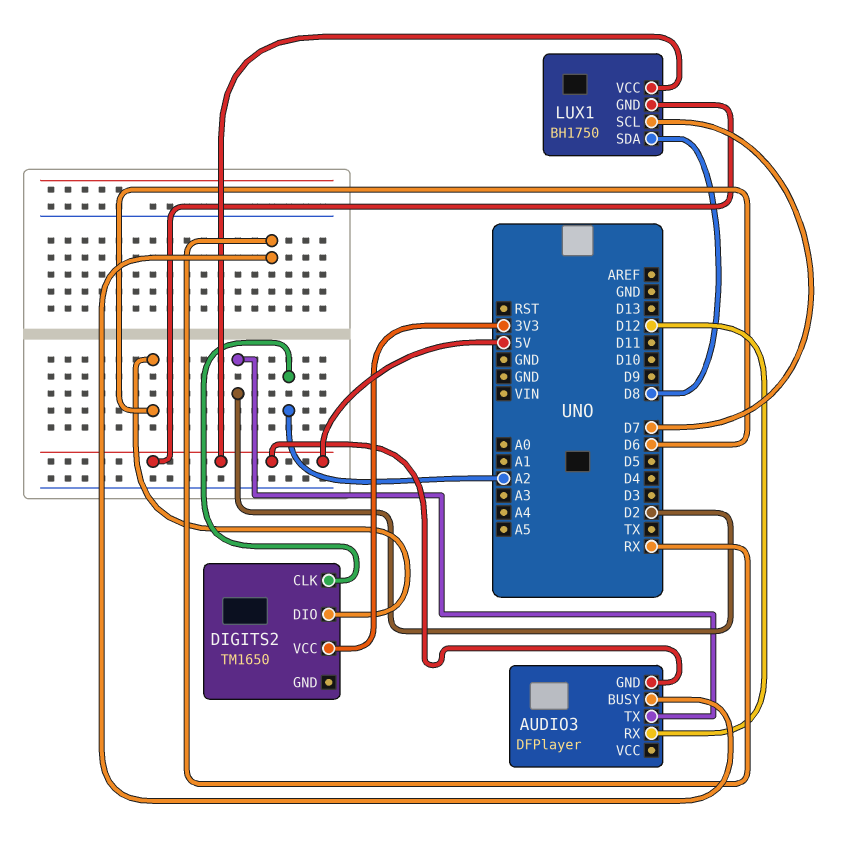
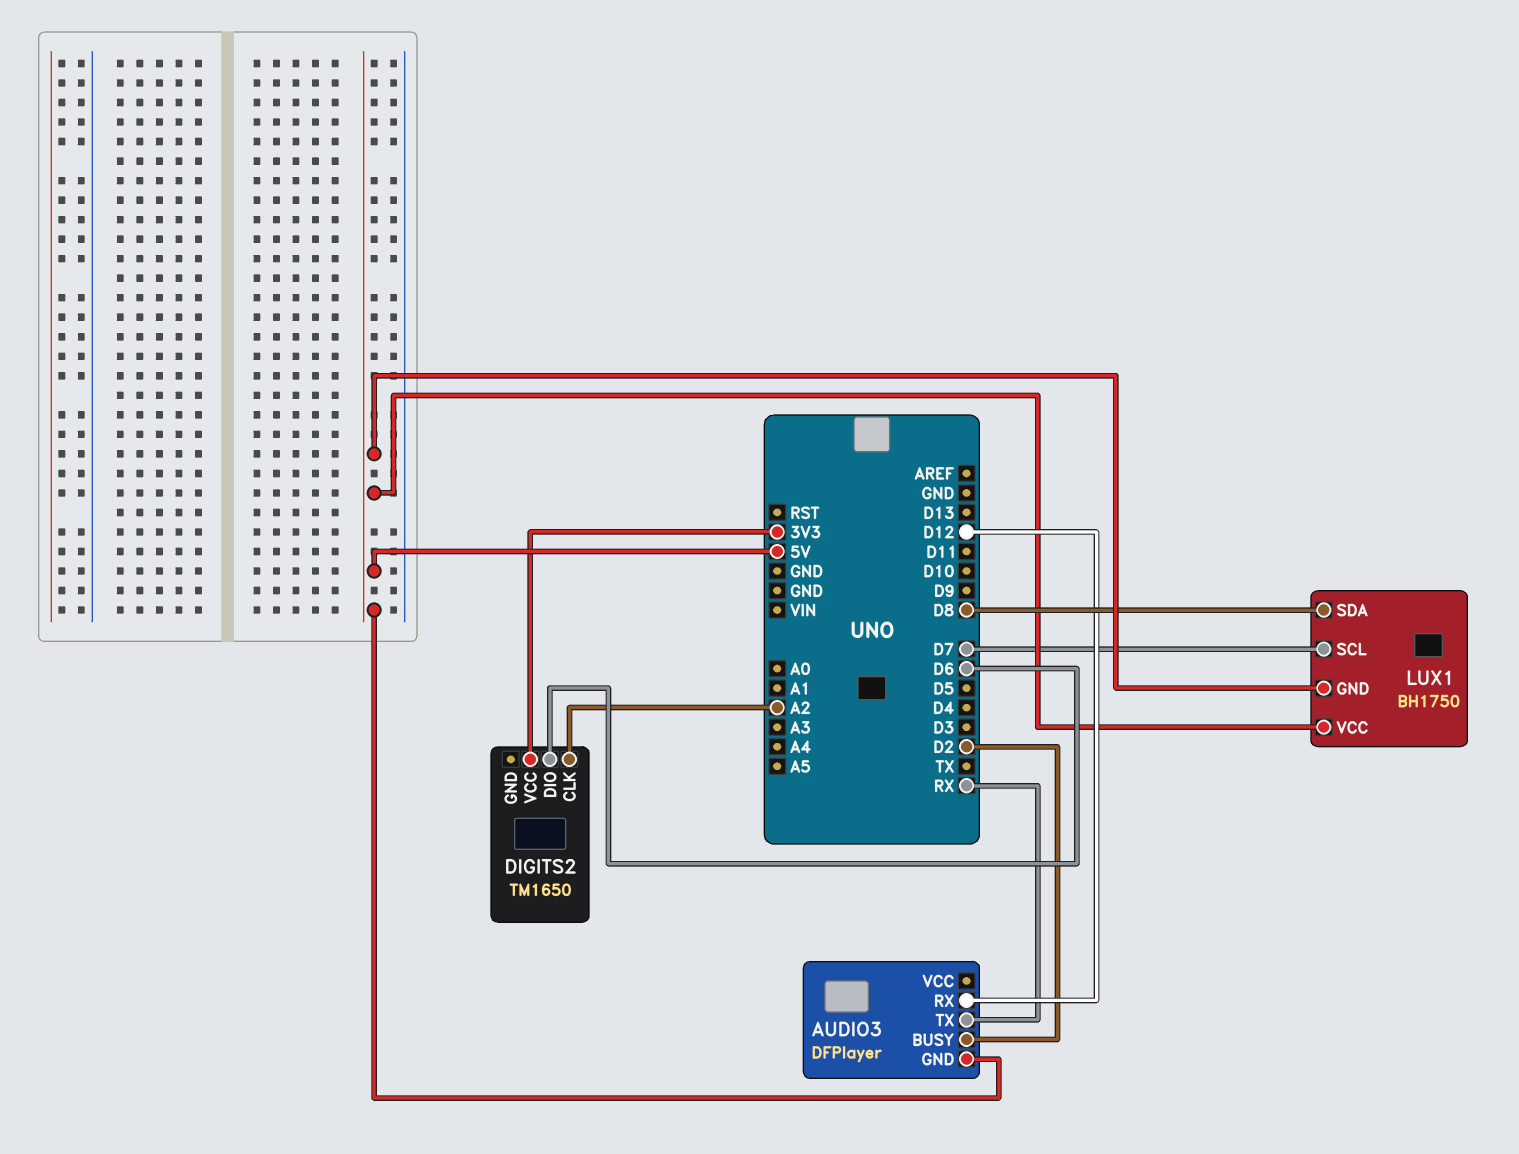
AUDIO3 pin BUSY: RX -> D2
AUDIO3 pin TX: D2 -> RX

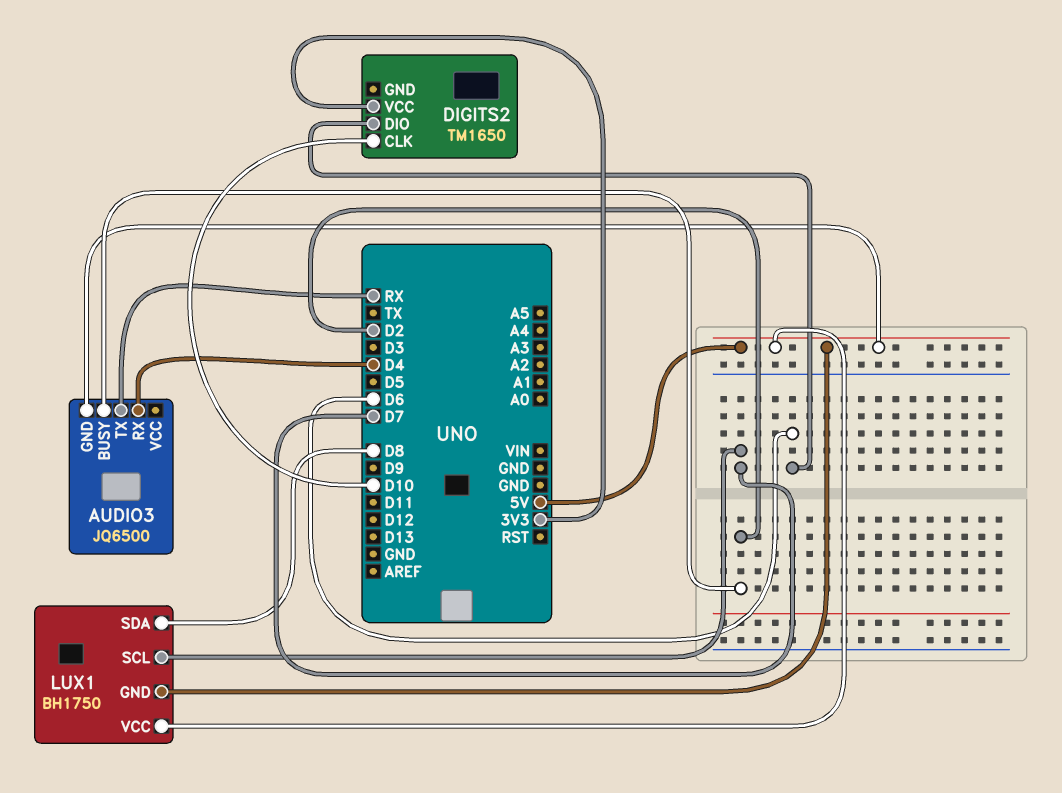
AUDIO3: DFPlayer -> JQ6500
AUDIO3 pin RX: D12 -> D4
DIGITS2 pin CLK: A2 -> D10

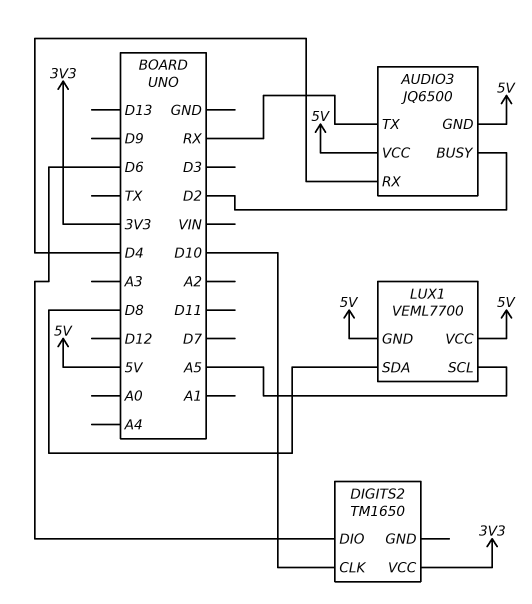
AUDIO3 pin VCC: none -> 5V
LUX1: BH1750 -> VEML7700
LUX1 pin SCL: D7 -> A5

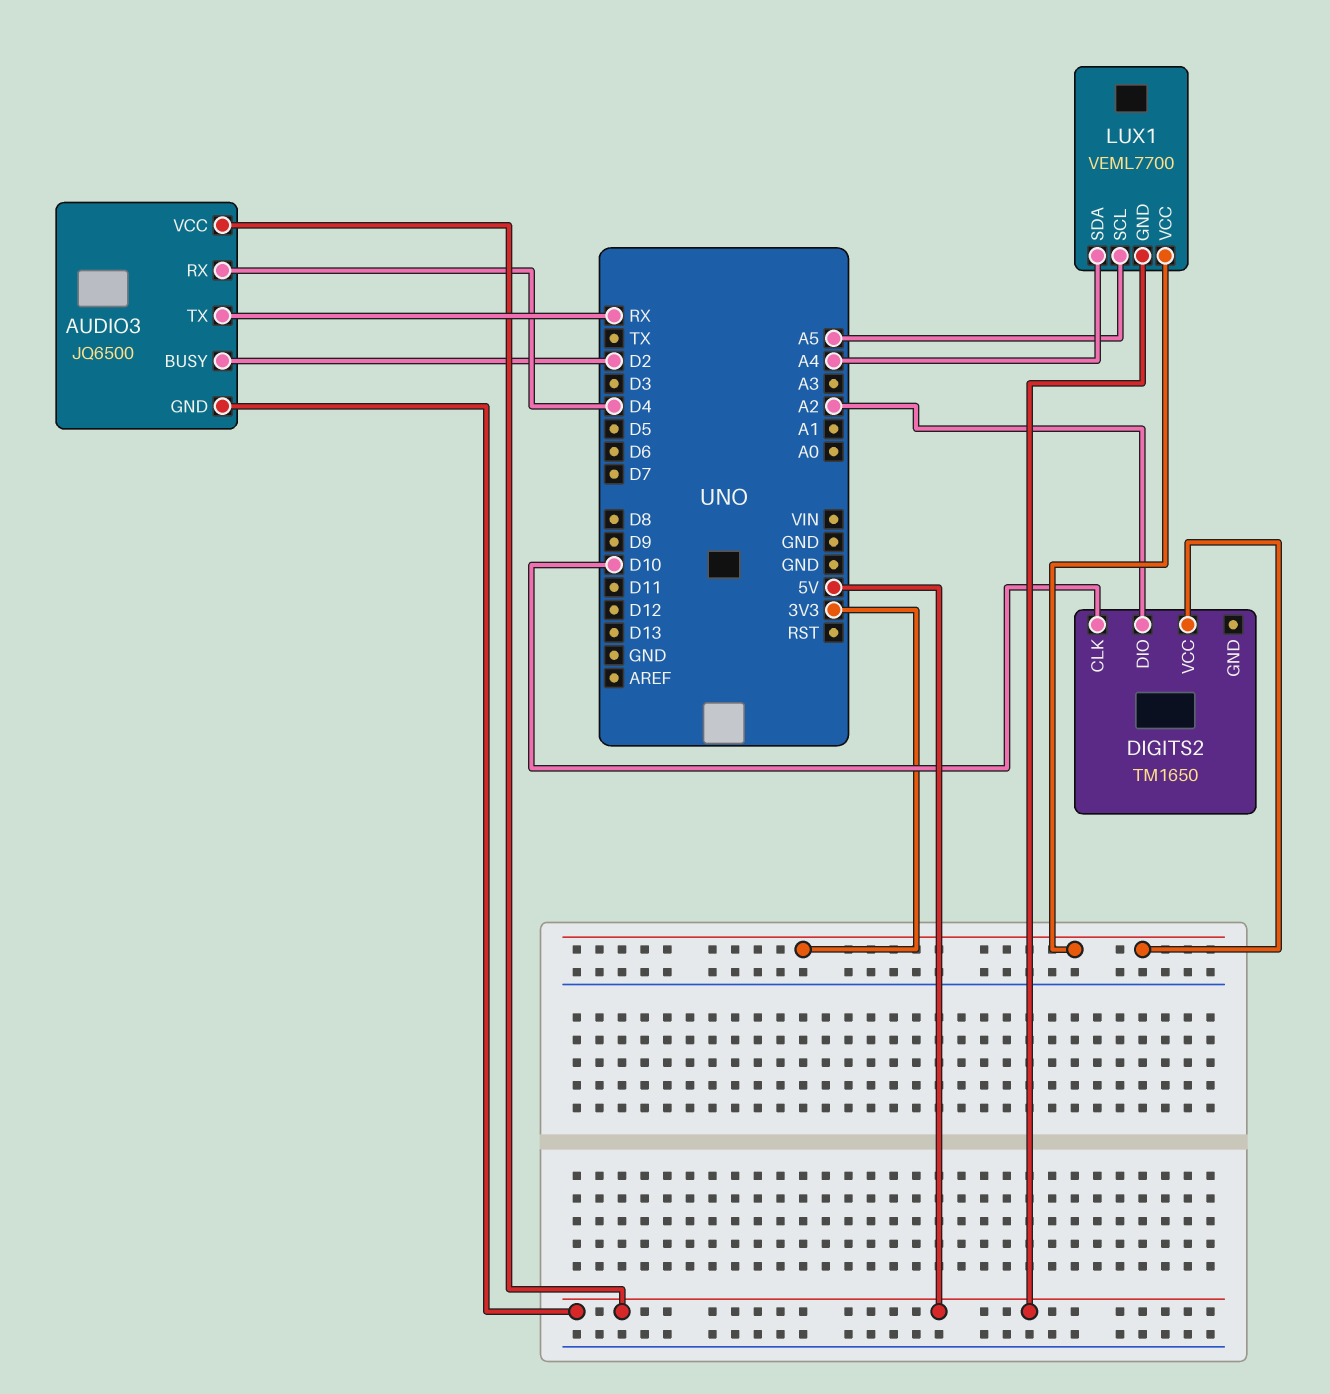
DIGITS2 pin DIO: D6 -> A2
LUX1 pin SDA: D8 -> A4
LUX1 pin VCC: 5V -> 3V3

